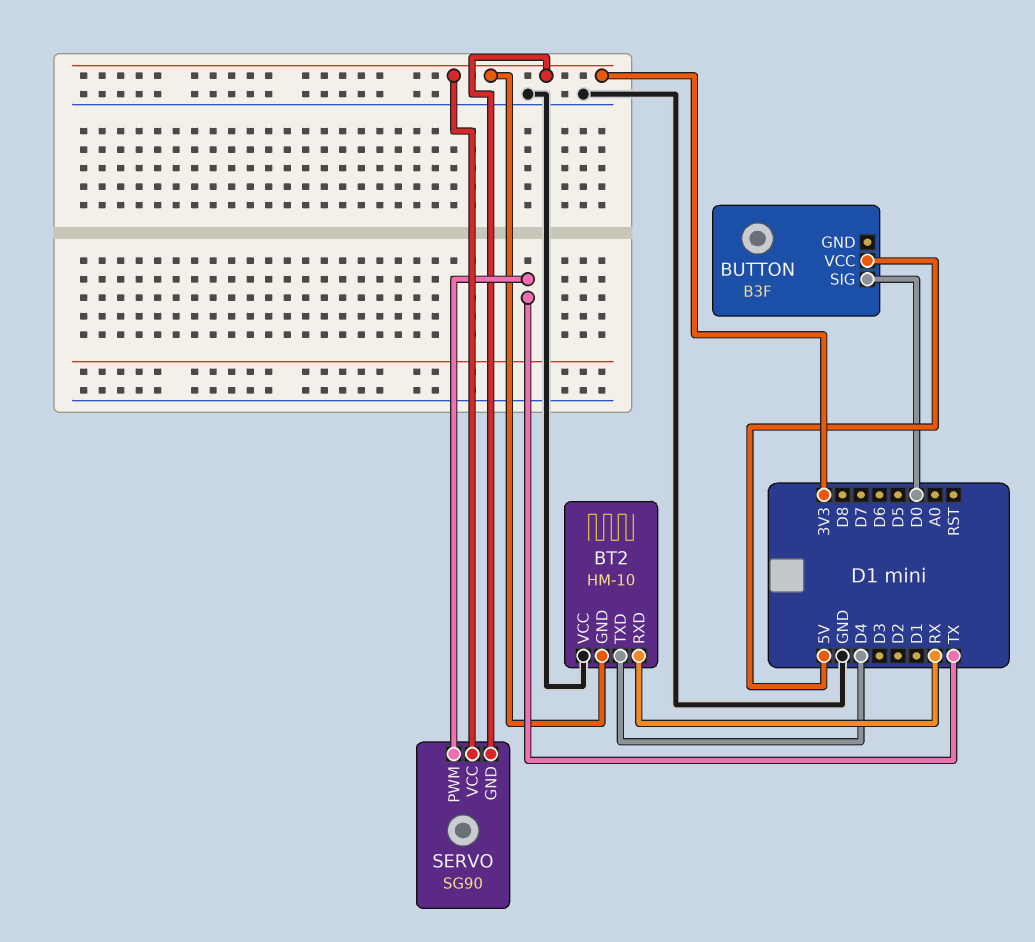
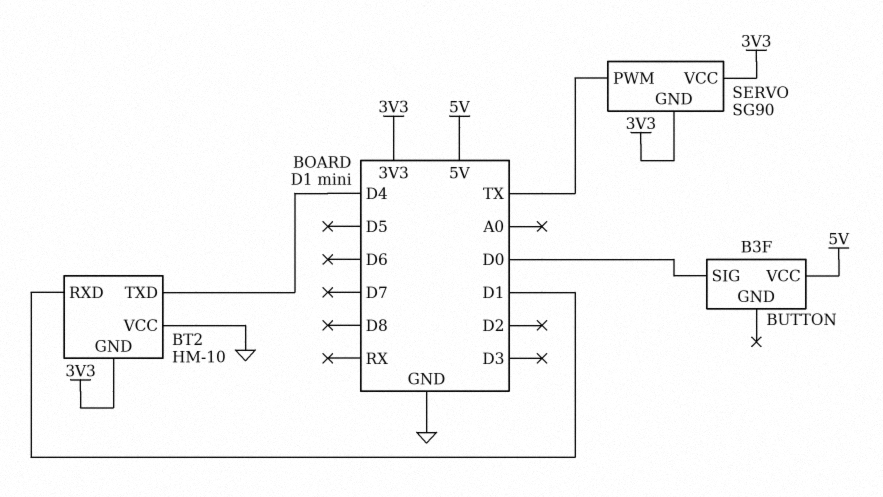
BT2 pin RXD: RX -> D1

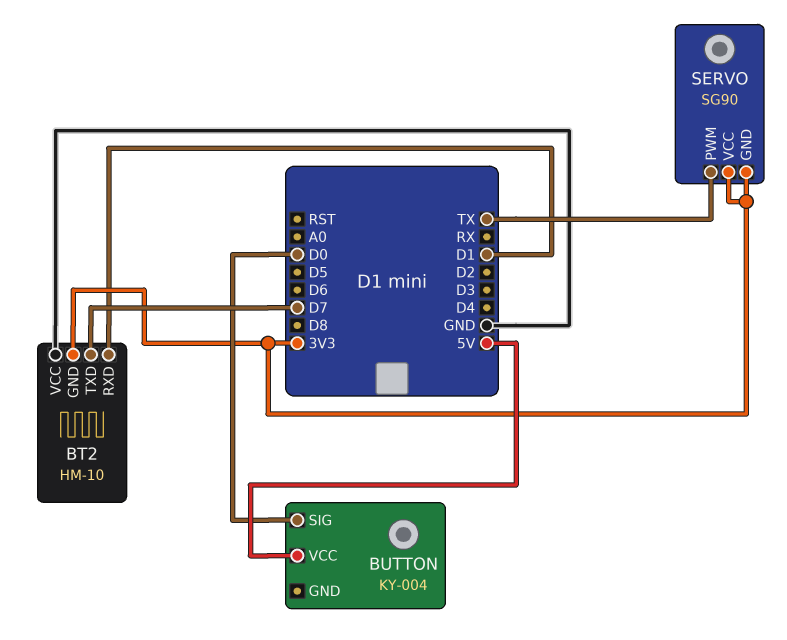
BT2 pin TXD: D4 -> D7
BUTTON: B3F -> KY-004

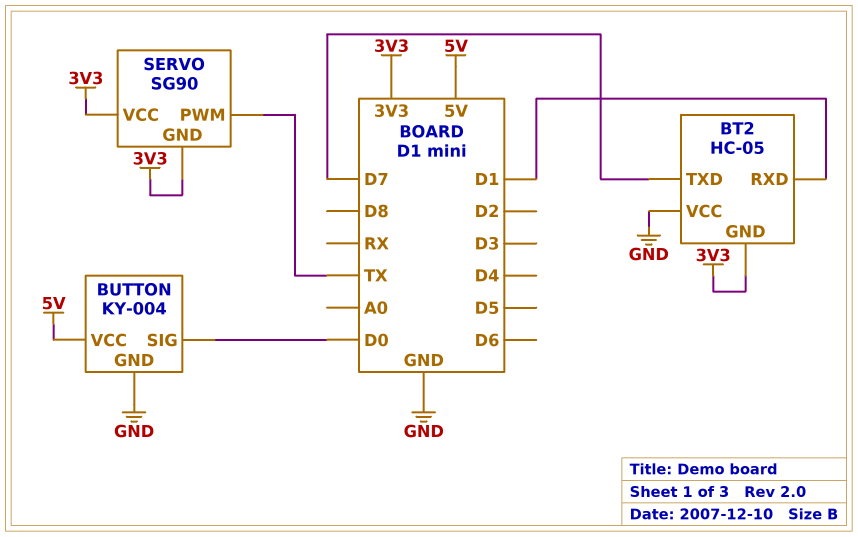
BT2: HM-10 -> HC-05
BUTTON pin GND: none -> GND

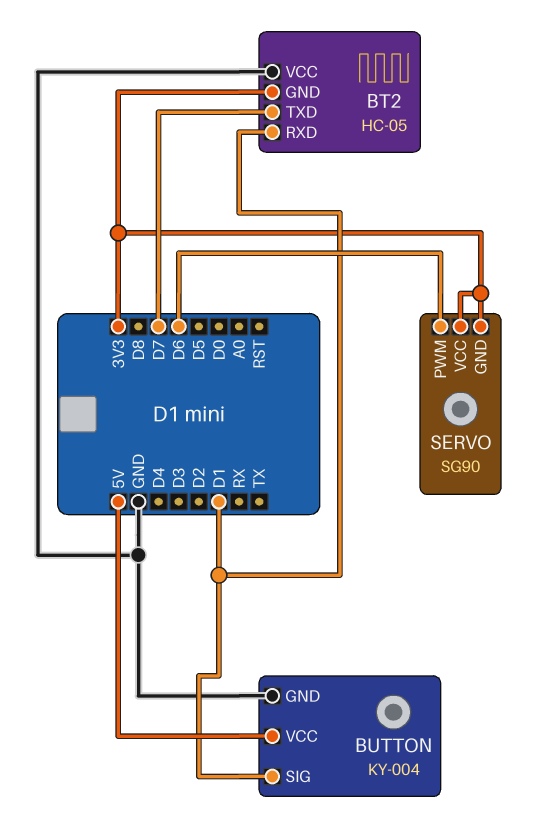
BUTTON pin SIG: D0 -> D1
SERVO pin PWM: TX -> D6

